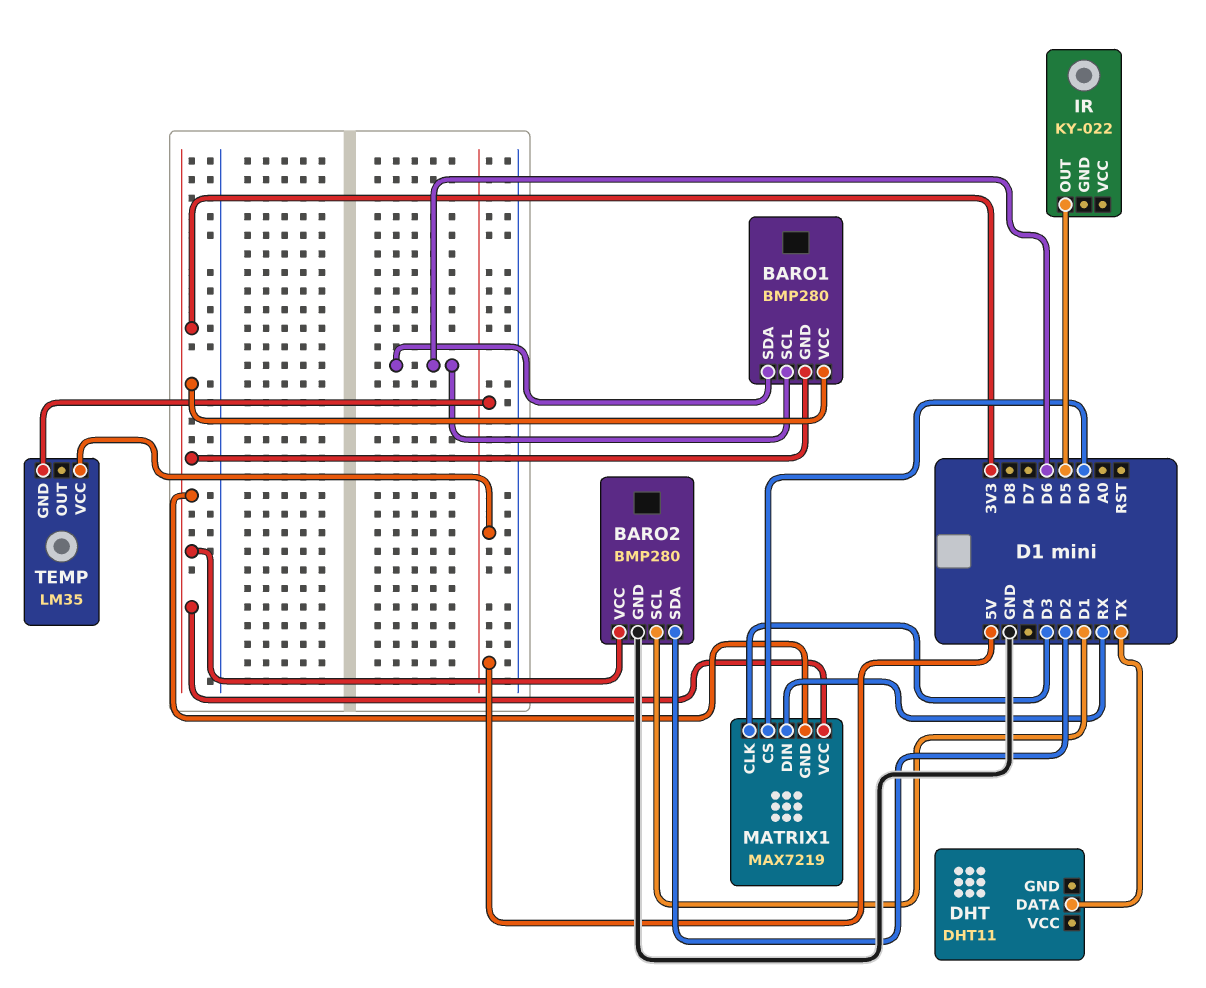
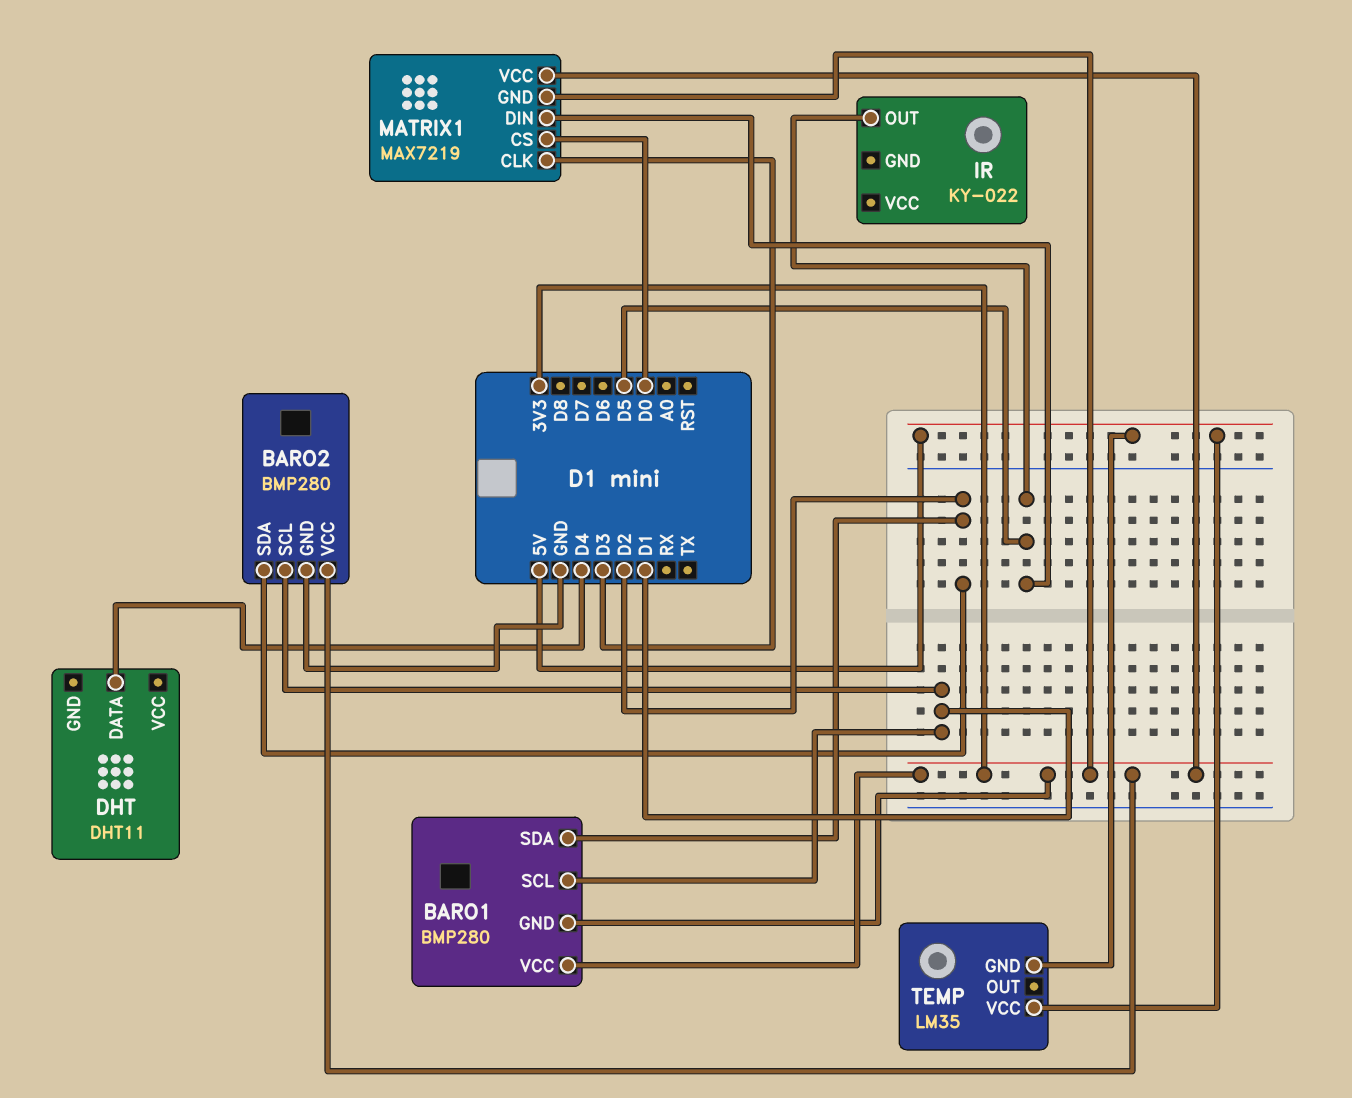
BARO1 pin SCL: D6 -> D1
BARO1 pin SDA: D6 -> D2
DHT pin DATA: TX -> D4
MATRIX1 pin DIN: RX -> D5

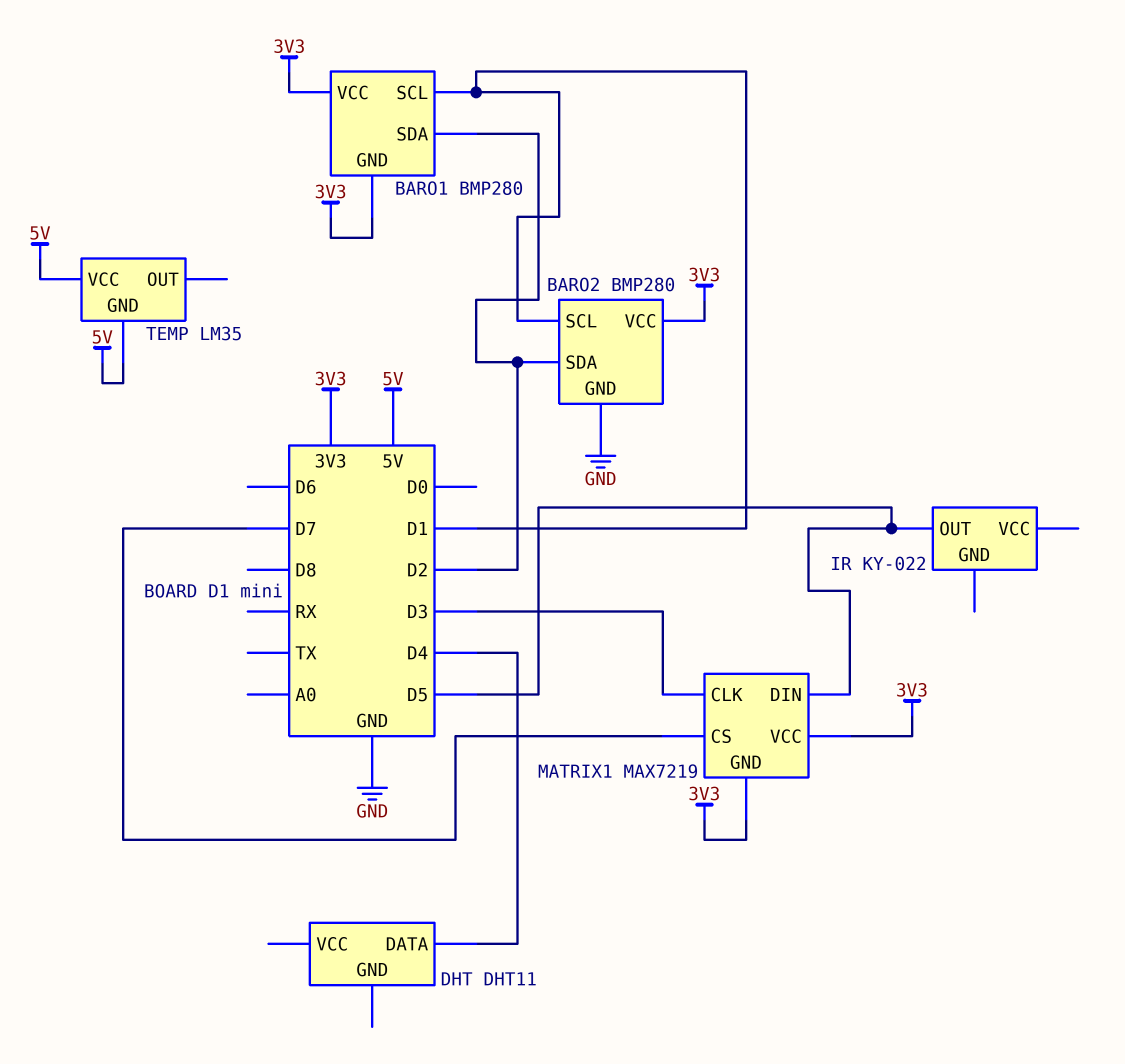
MATRIX1 pin CS: D0 -> D7

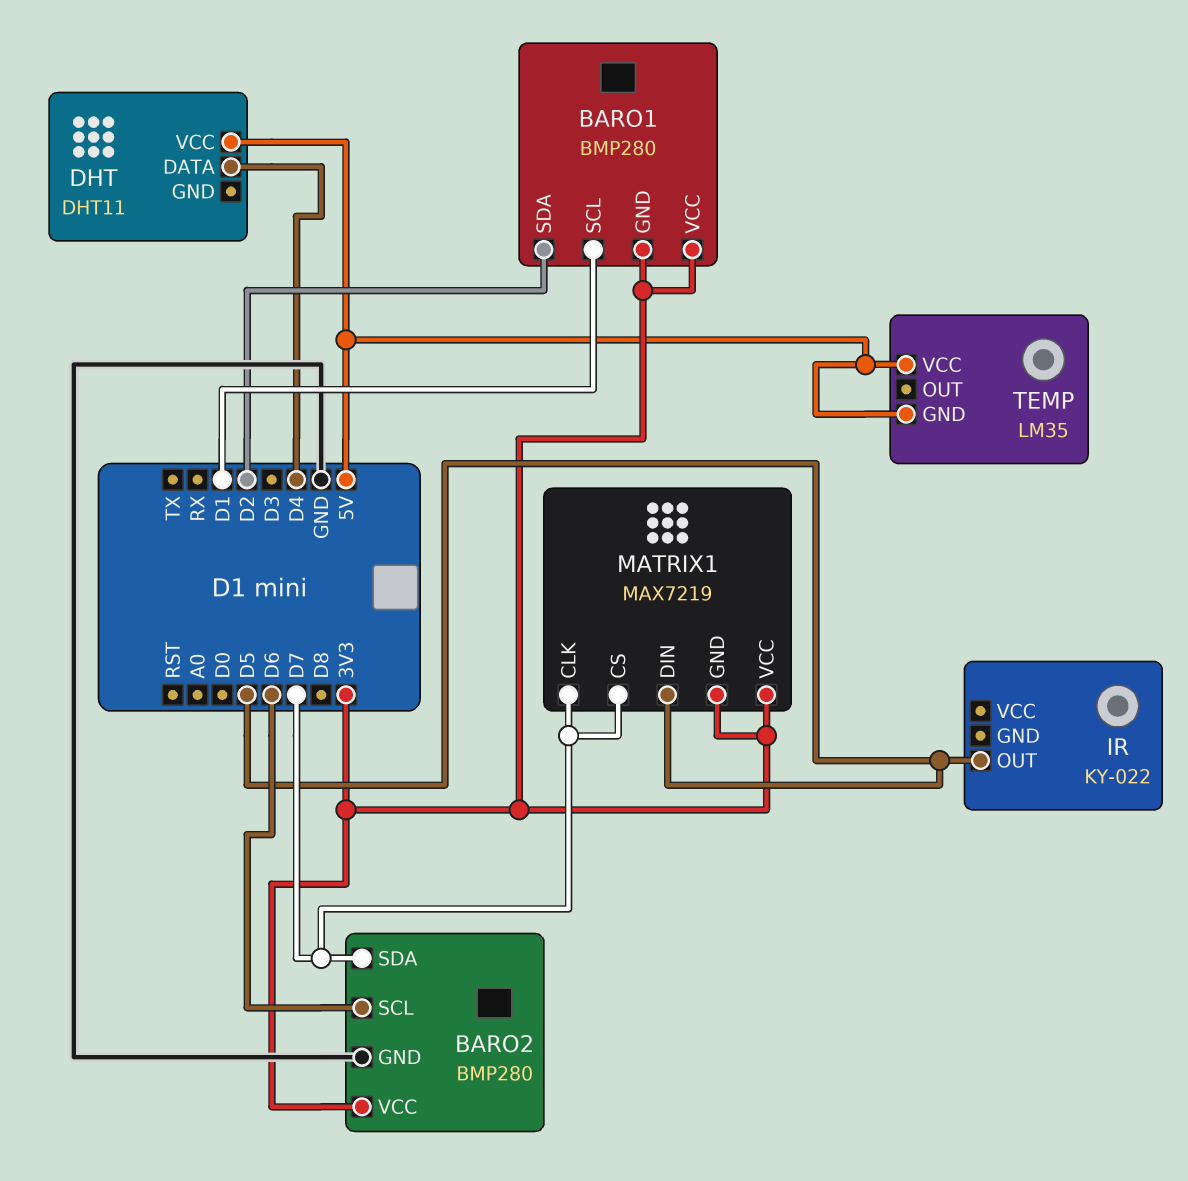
BARO2 pin SCL: D1 -> D6
BARO2 pin SDA: D2 -> D7
DHT pin VCC: none -> 5V
MATRIX1 pin CLK: D3 -> D7

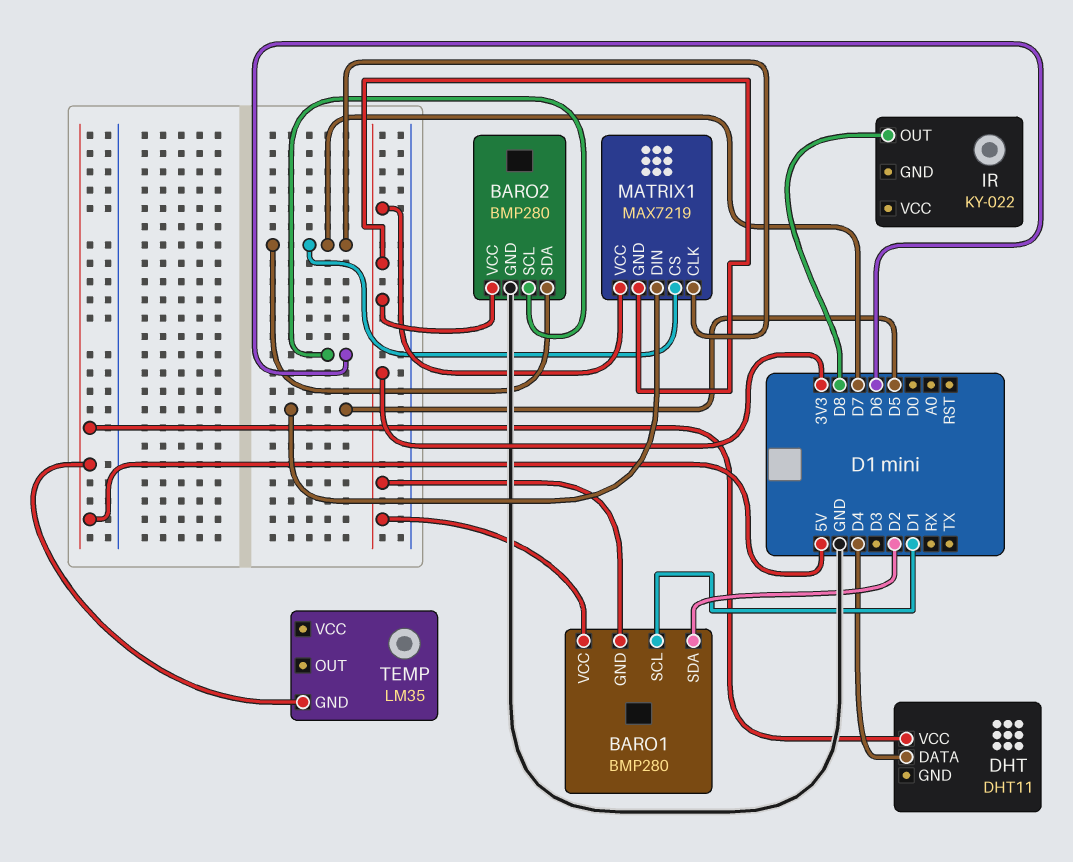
IR pin OUT: D5 -> D8
TEMP pin VCC: 5V -> none

